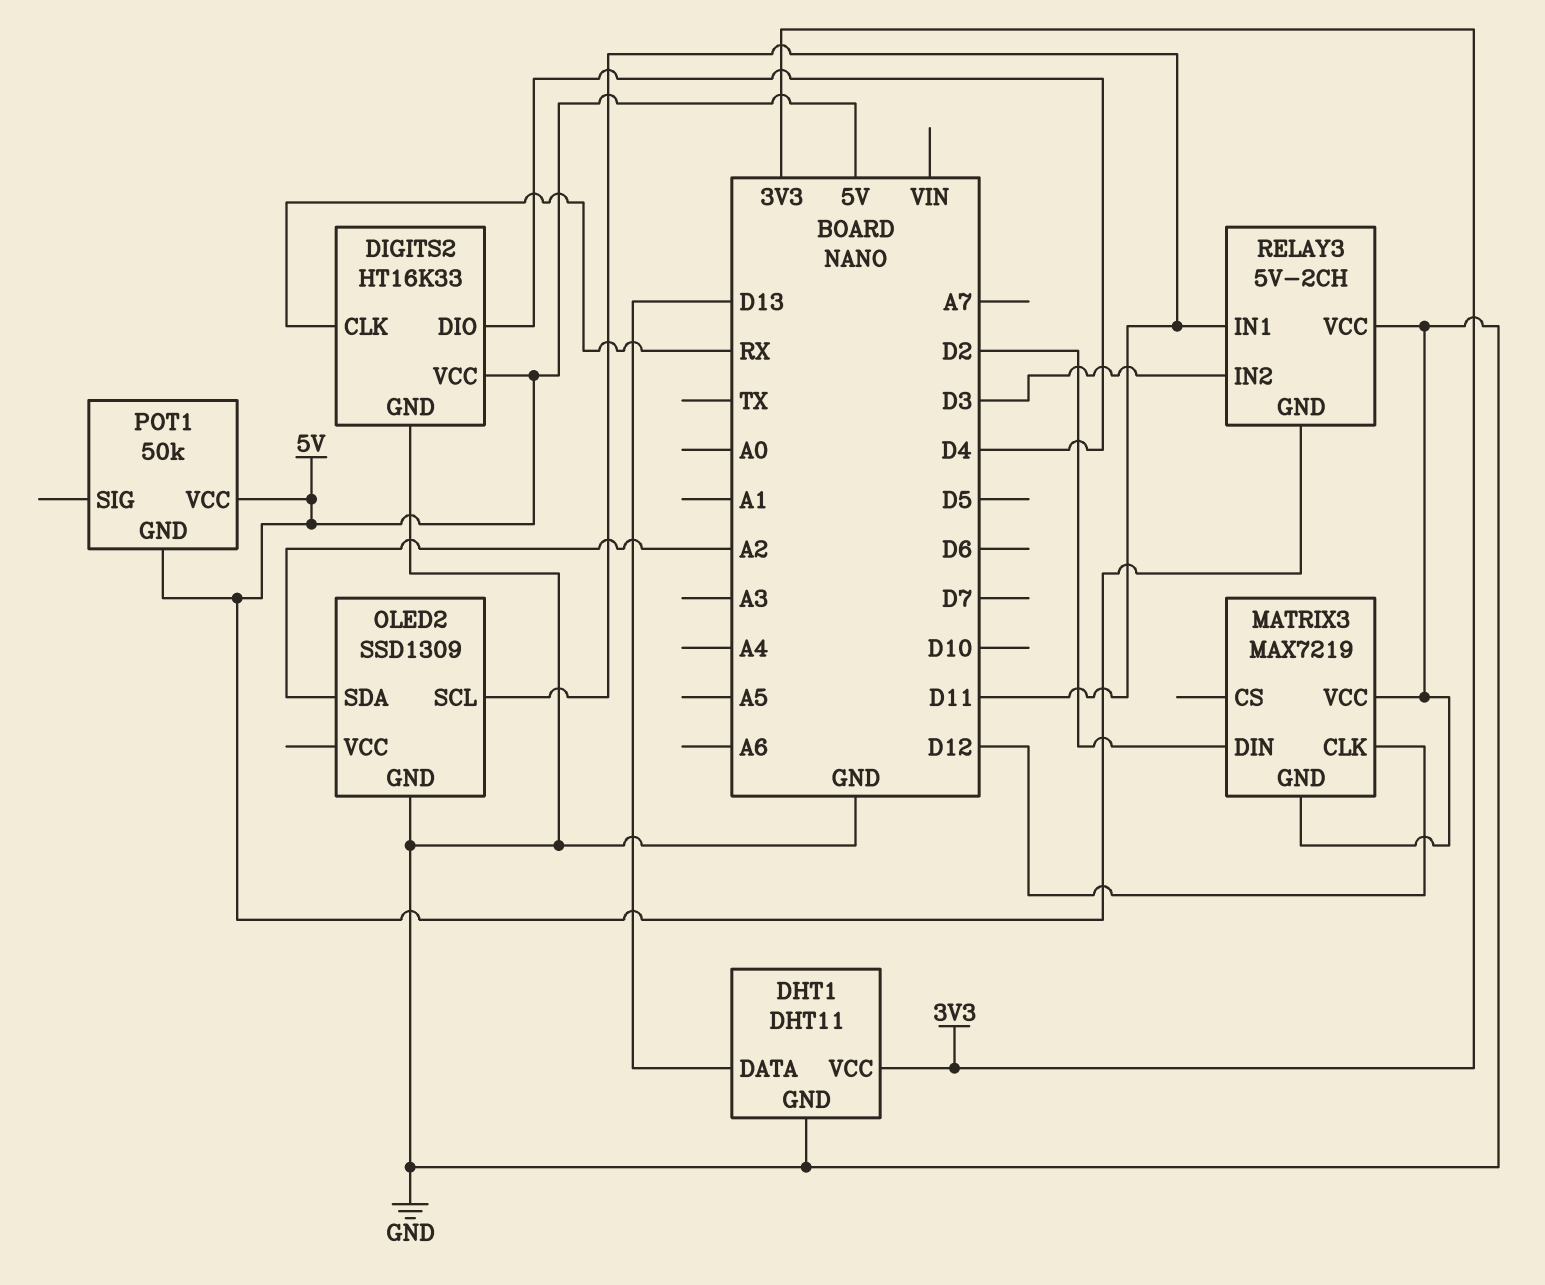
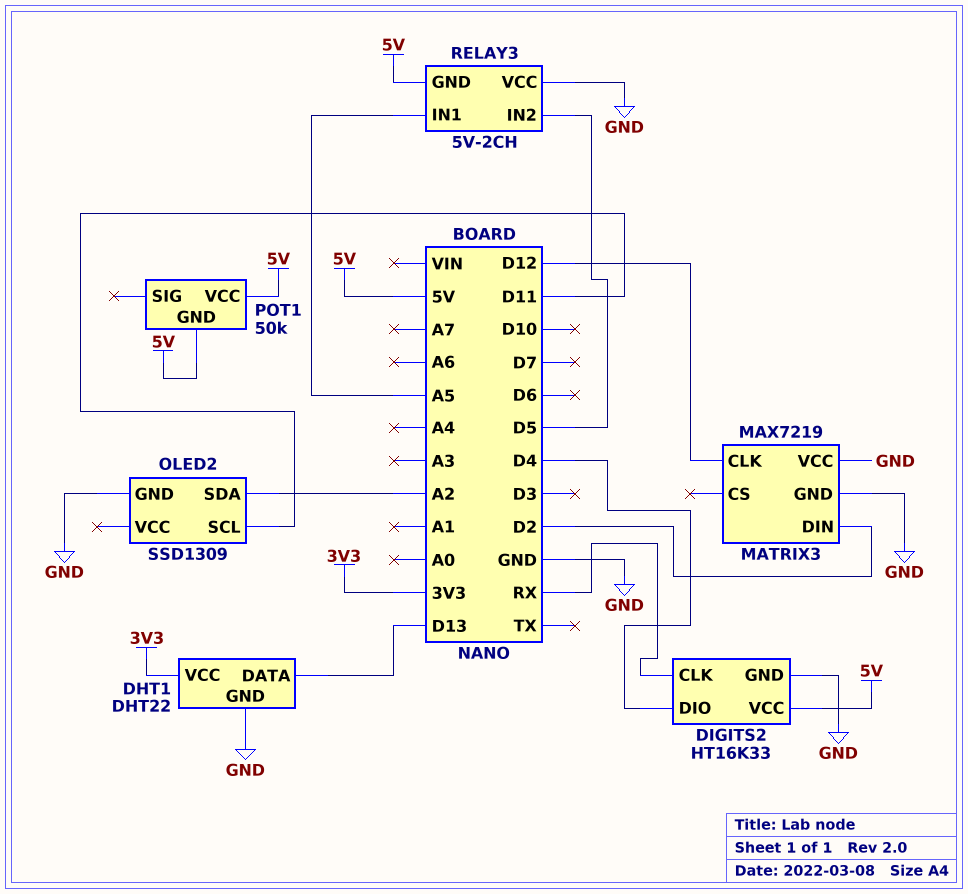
DHT1: DHT11 -> DHT22
RELAY3 pin IN1: D11 -> A5
RELAY3 pin IN2: D3 -> D5

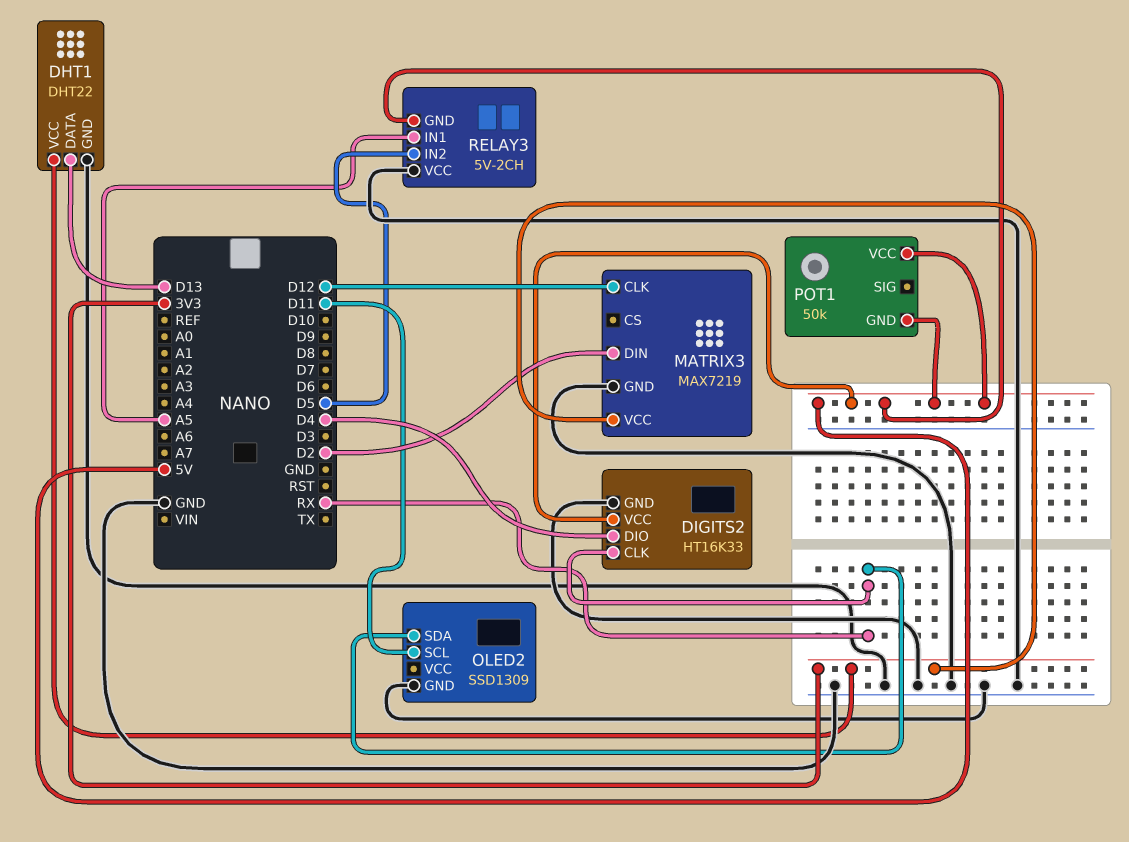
MATRIX3 pin VCC: GND -> 3V3
OLED2 pin SDA: A2 -> RX

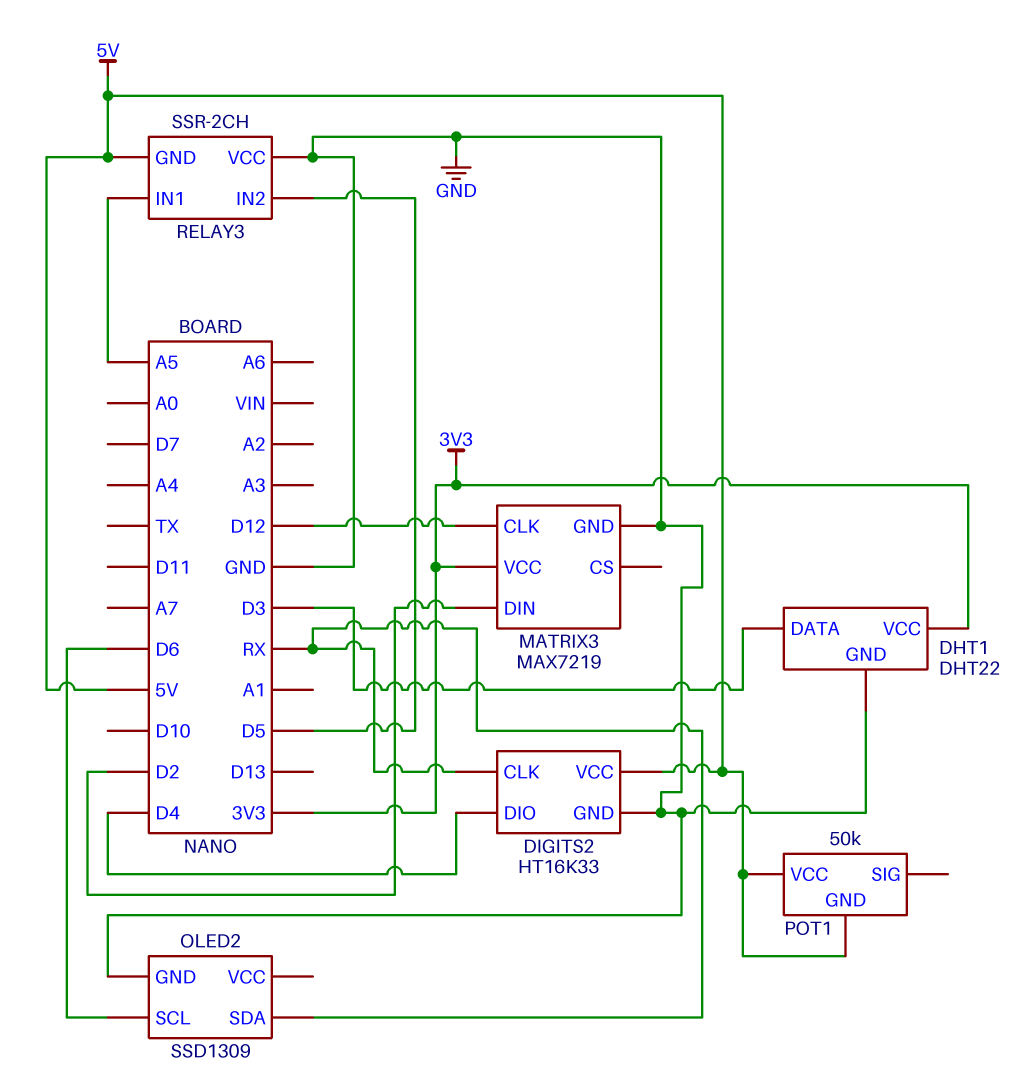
DHT1 pin DATA: D13 -> D3
OLED2 pin SCL: D11 -> D6
RELAY3: 5V-2CH -> SSR-2CH

